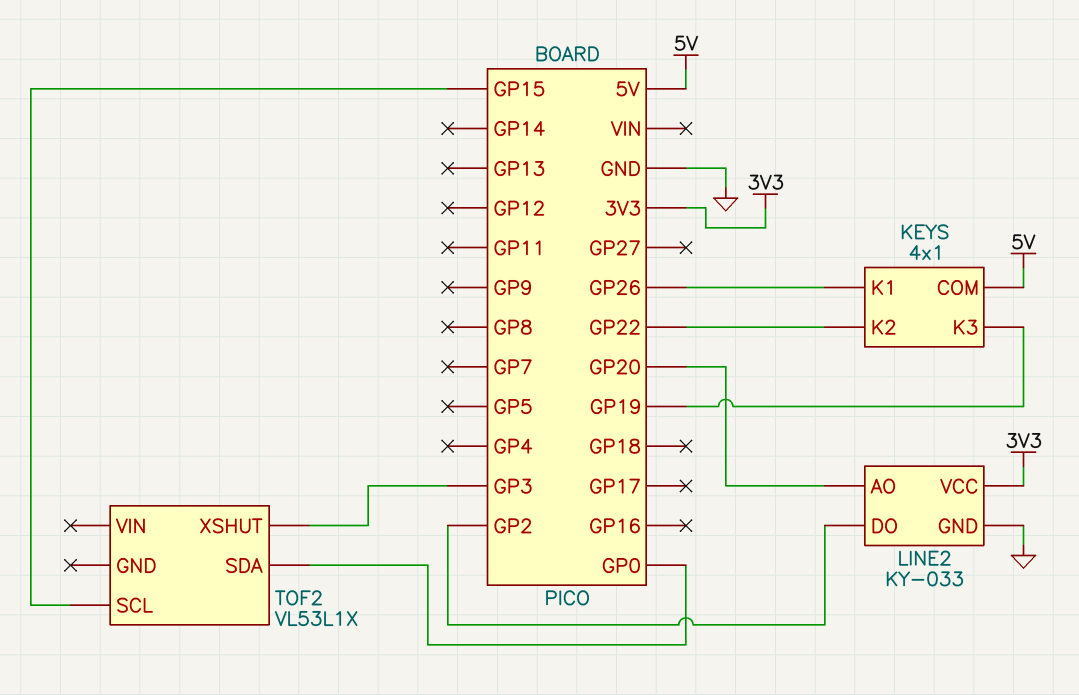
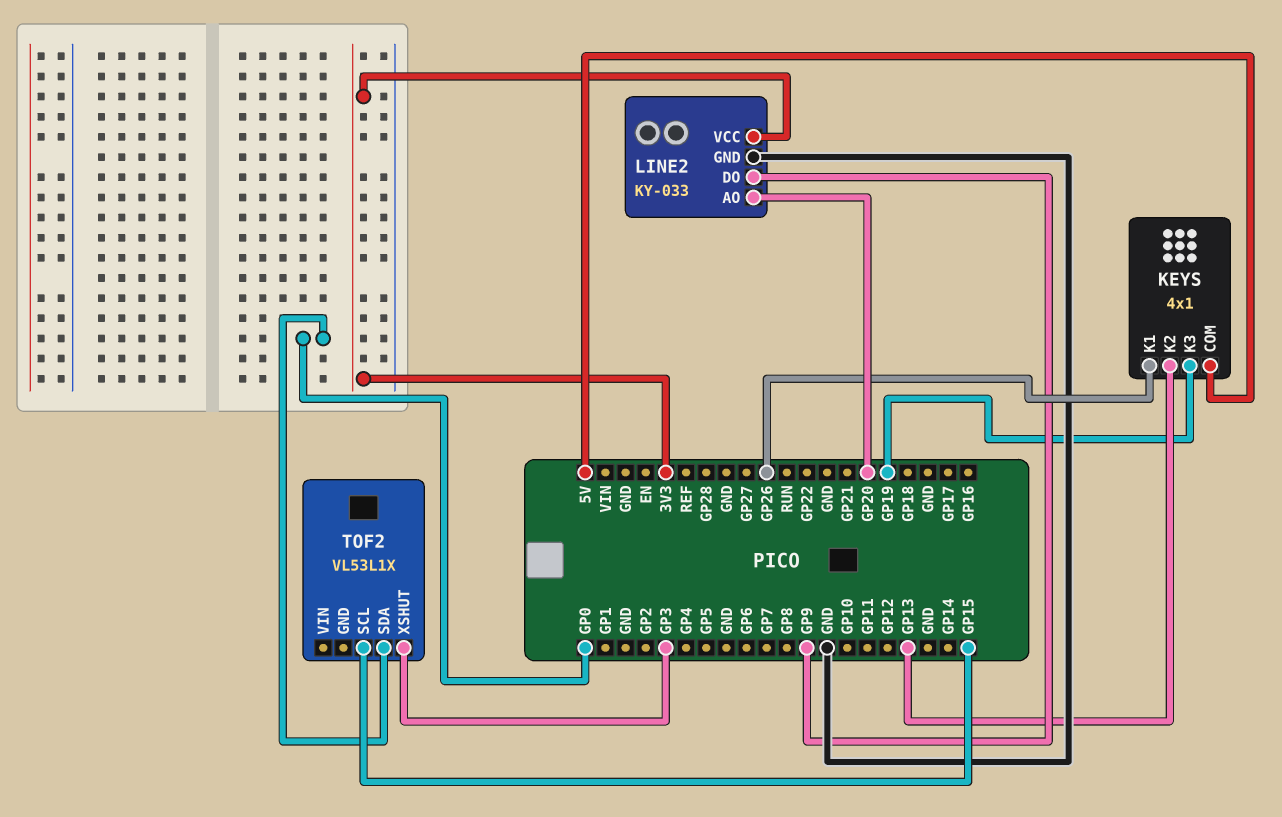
KEYS pin K2: GP22 -> GP13
LINE2 pin DO: GP2 -> GP9

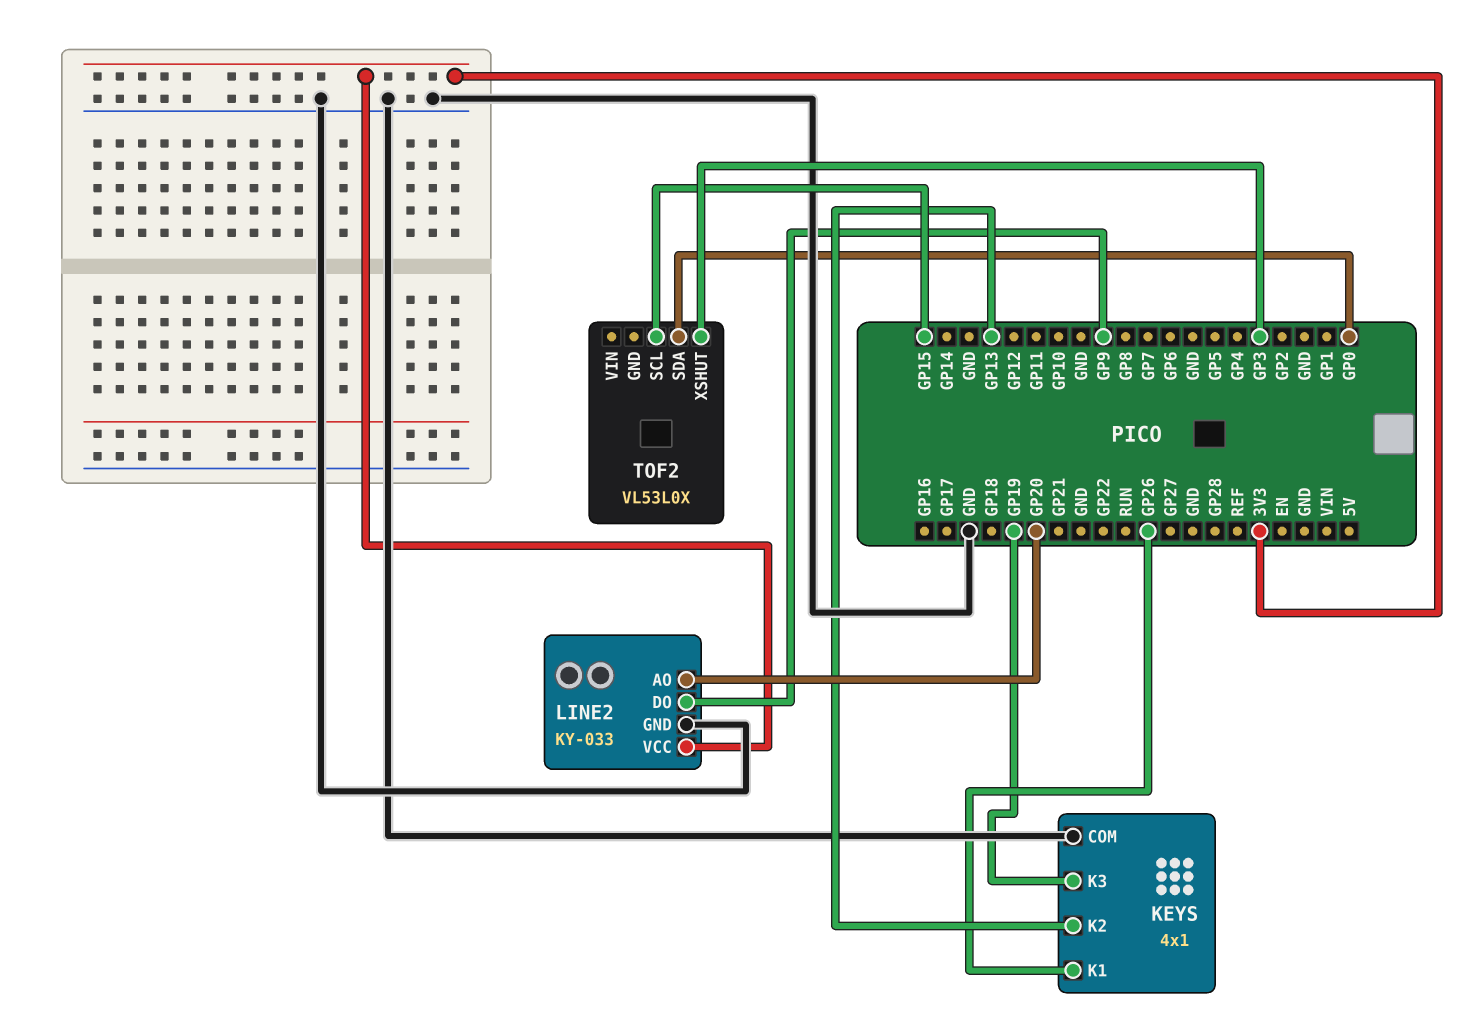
KEYS pin COM: 5V -> GND
TOF2: VL53L1X -> VL53L0X

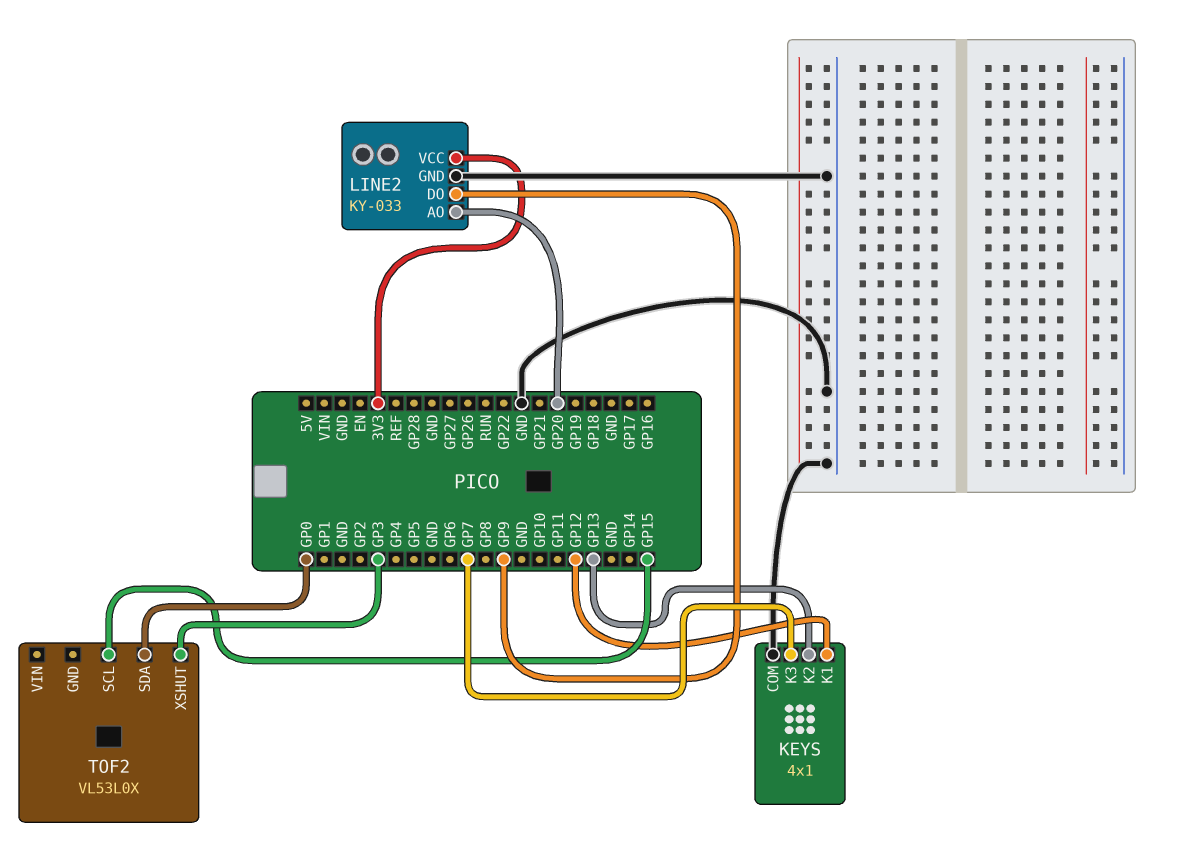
KEYS pin K1: GP26 -> GP12
KEYS pin K3: GP19 -> GP7

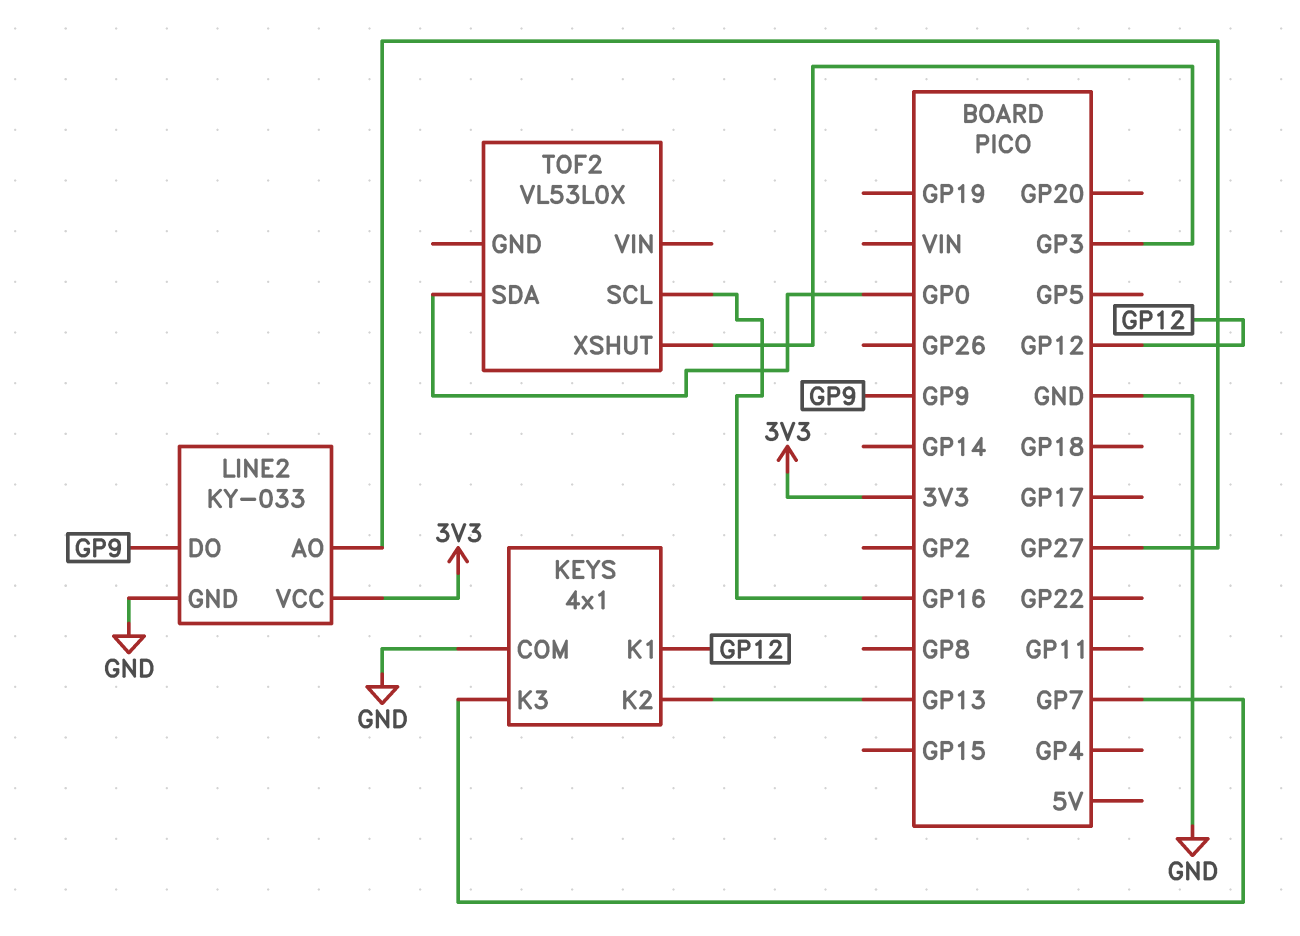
LINE2 pin AO: GP20 -> GP27
TOF2 pin SCL: GP15 -> GP16

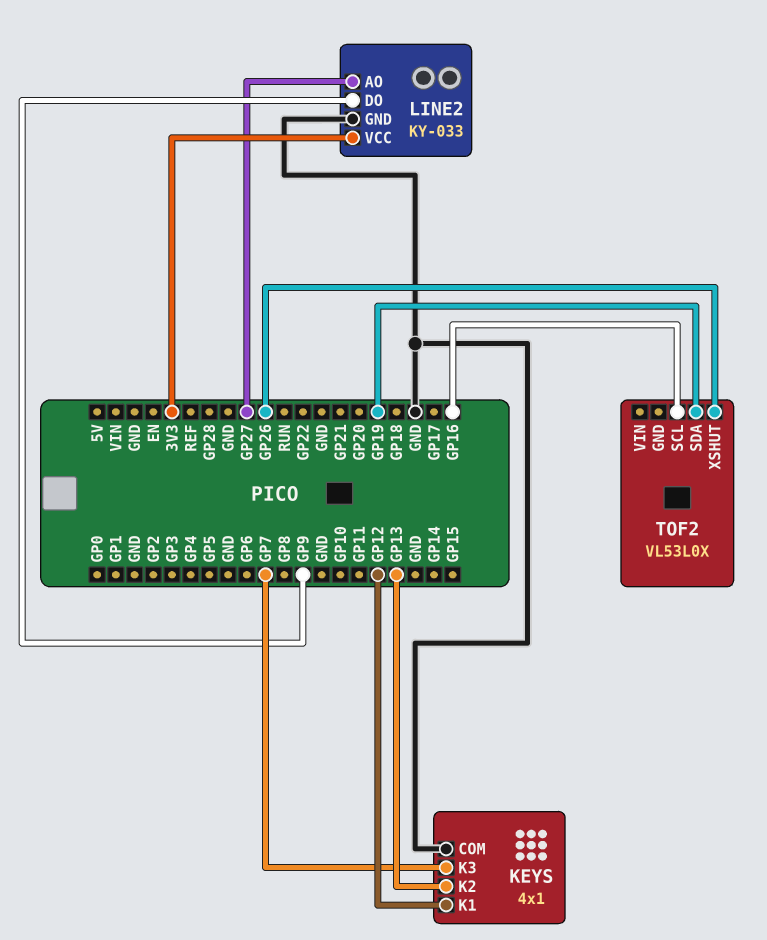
TOF2 pin SDA: GP0 -> GP19
TOF2 pin XSHUT: GP3 -> GP26

